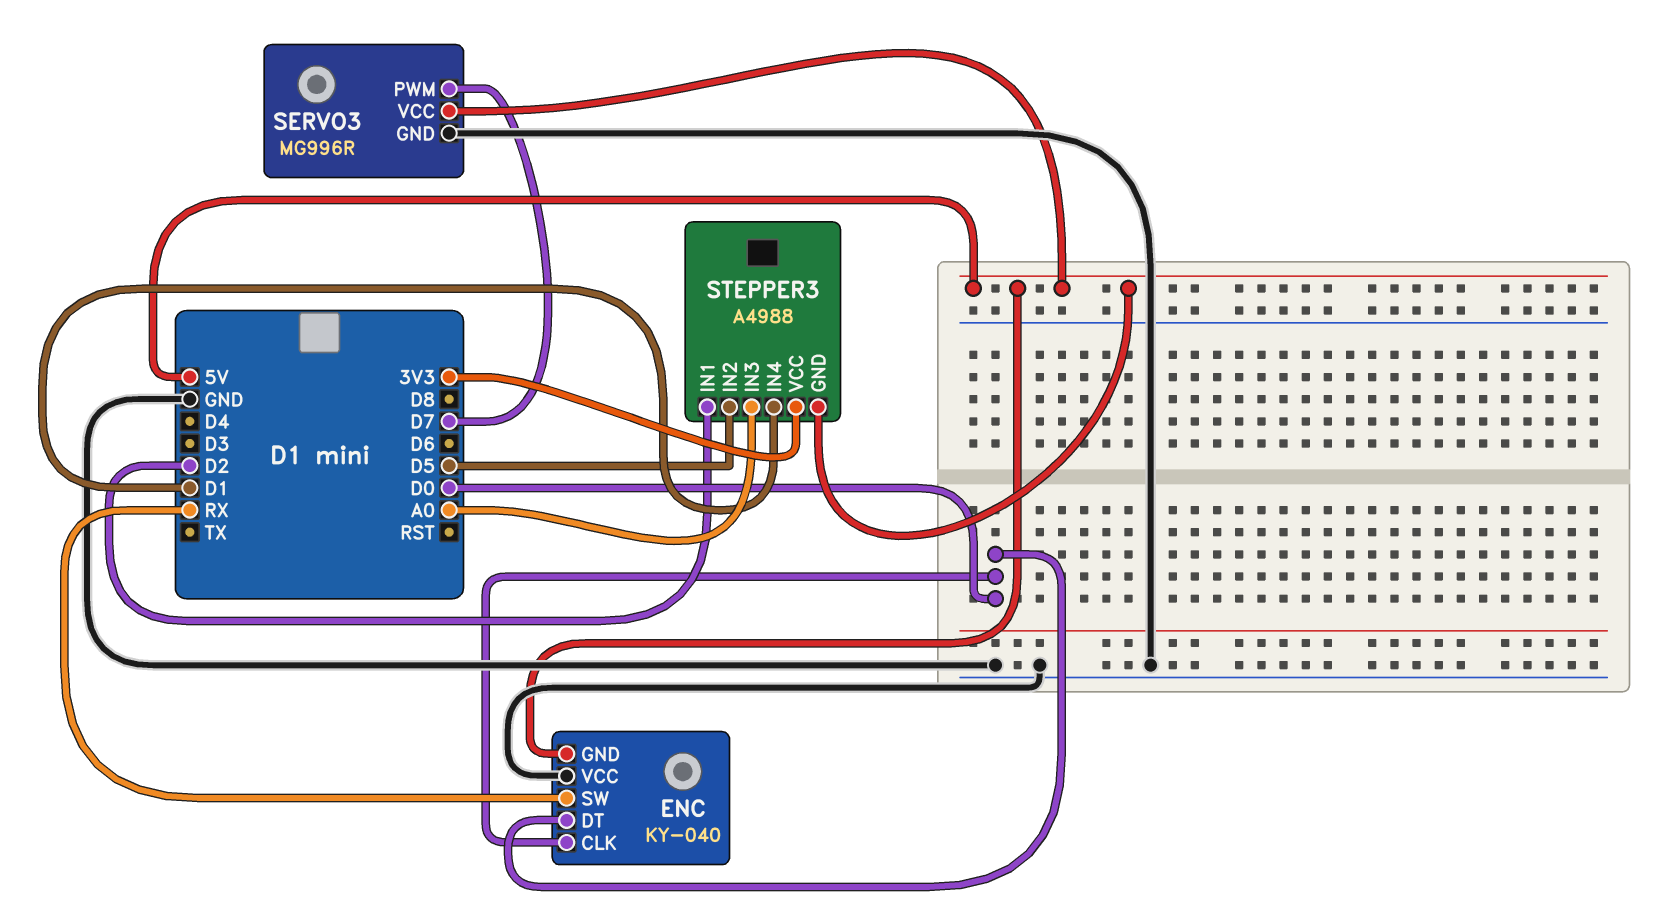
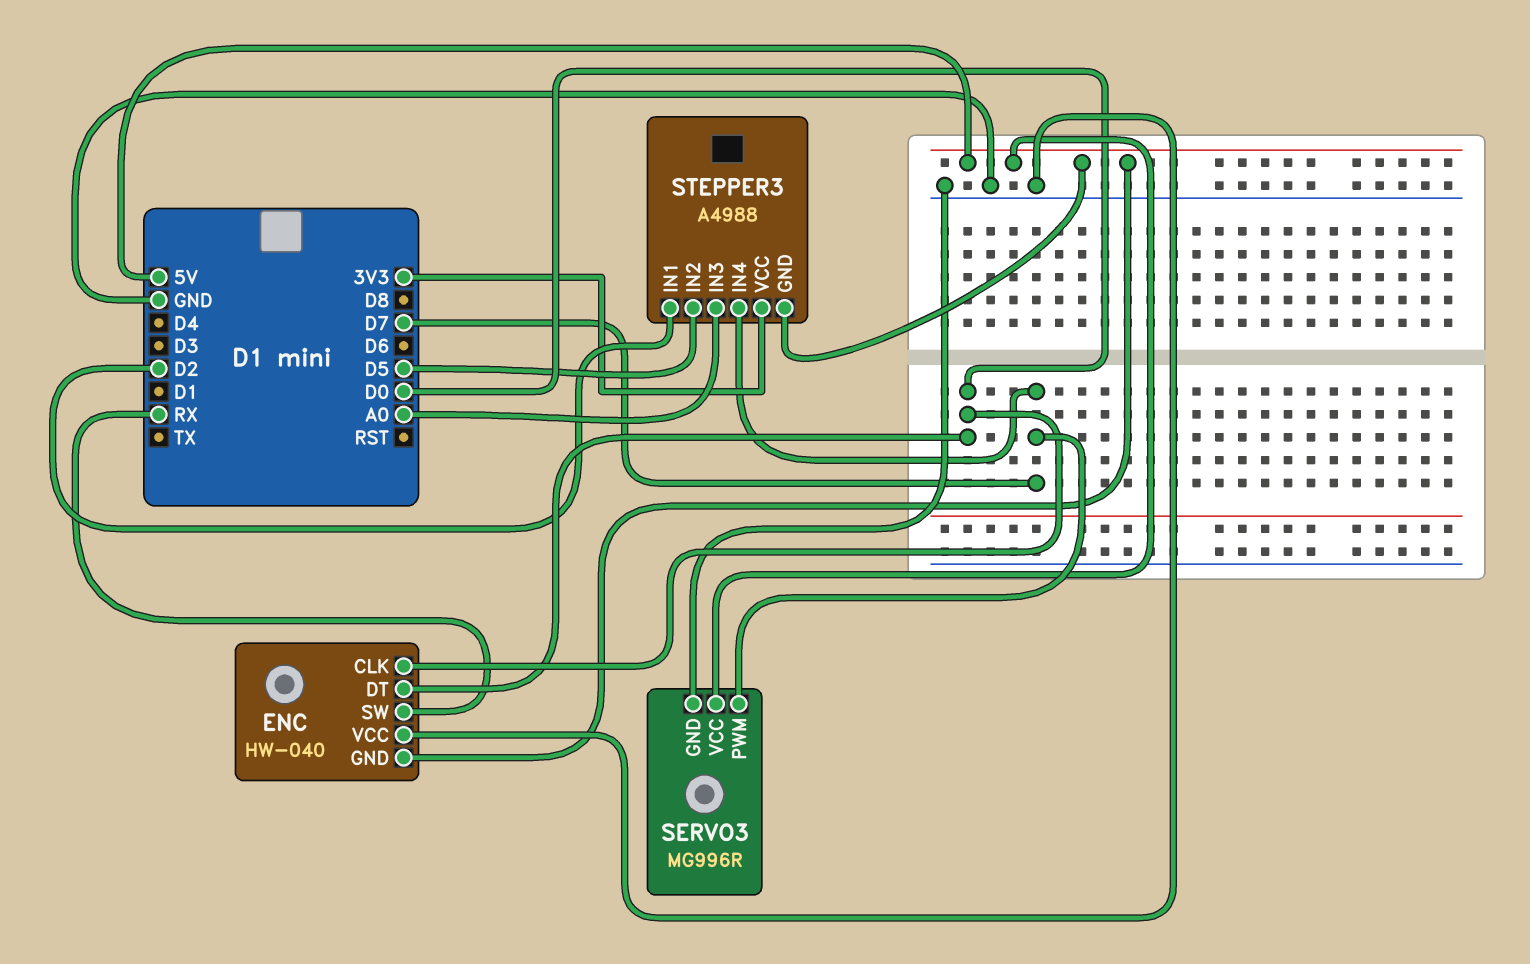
ENC: KY-040 -> HW-040
STEPPER3 pin IN4: D1 -> D7

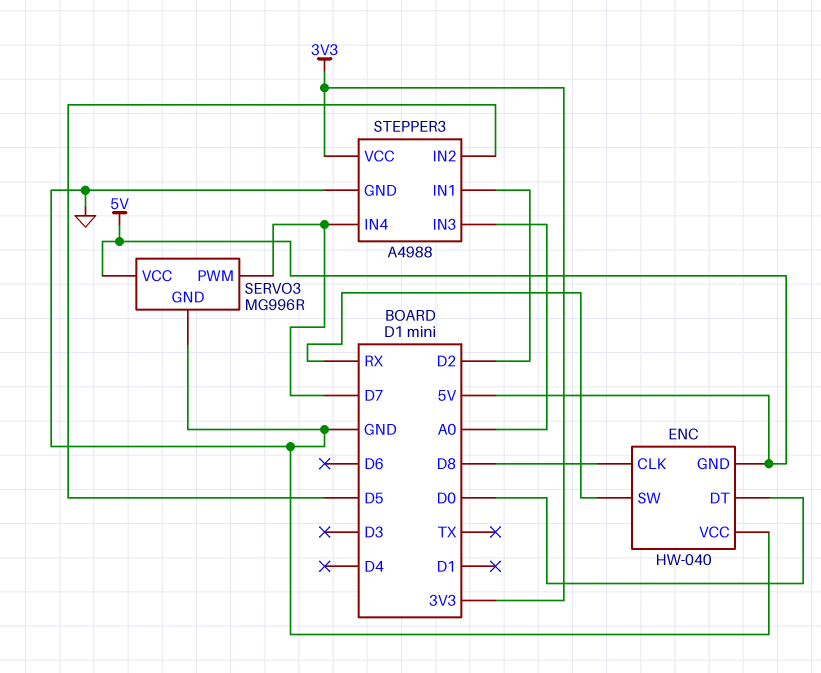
ENC pin CLK: D0 -> D8
STEPPER3 pin GND: 5V -> GND

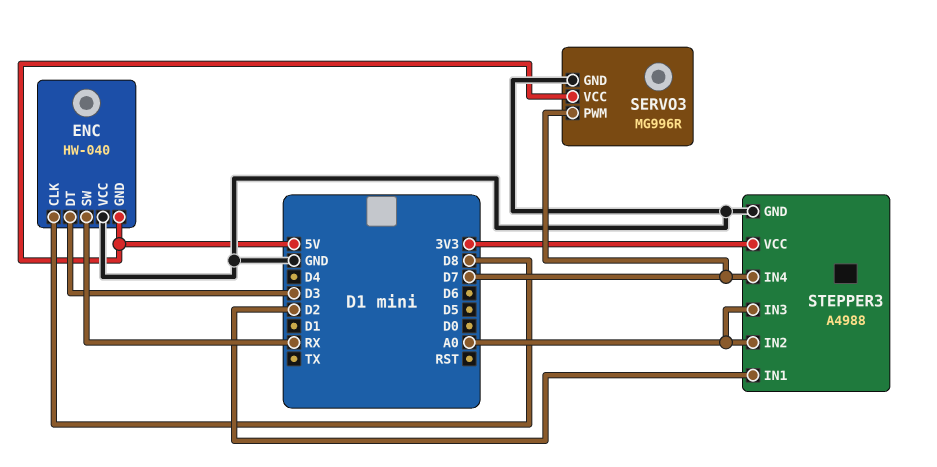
ENC pin DT: D0 -> D3
STEPPER3 pin IN2: D5 -> A0

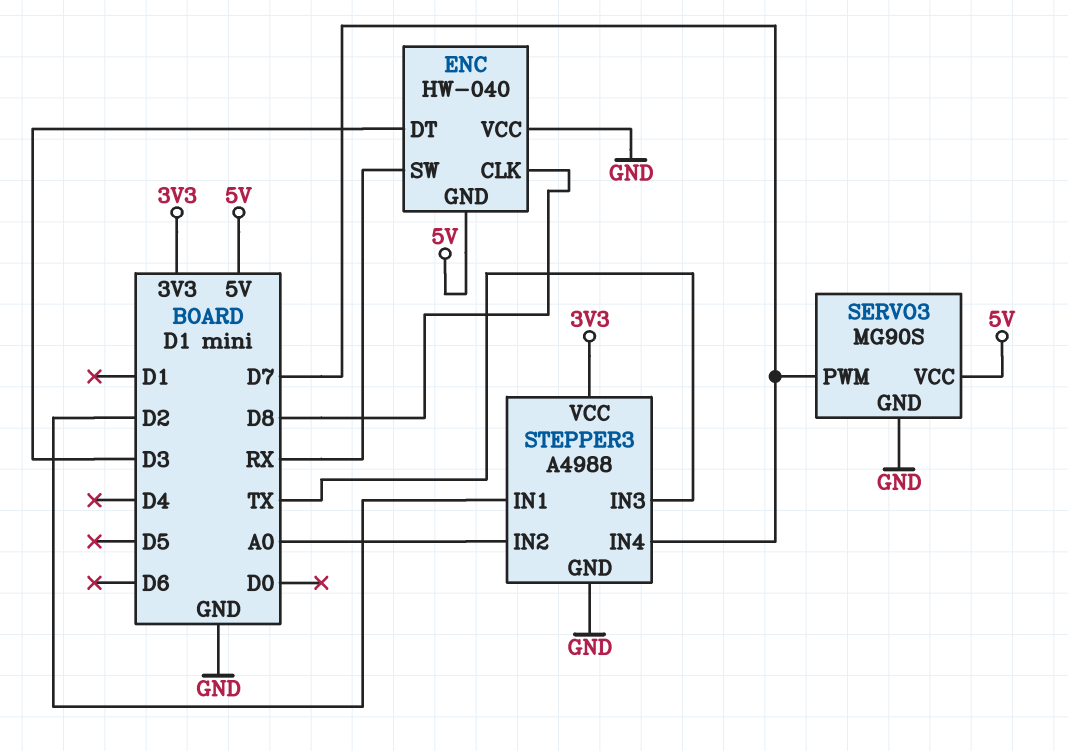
SERVO3: MG996R -> MG90S
STEPPER3 pin IN3: A0 -> TX

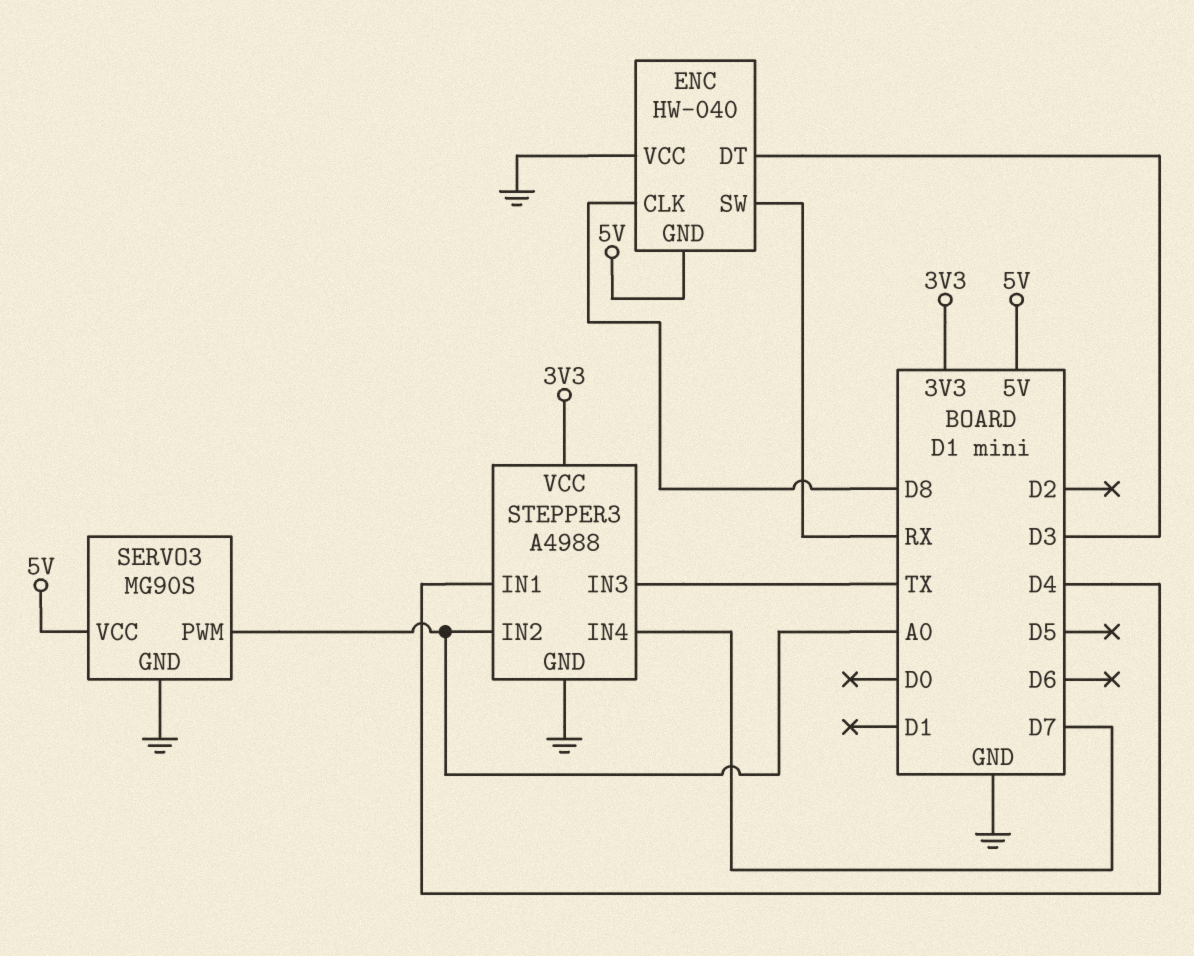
SERVO3 pin PWM: D7 -> A0
STEPPER3 pin IN1: D2 -> D4

